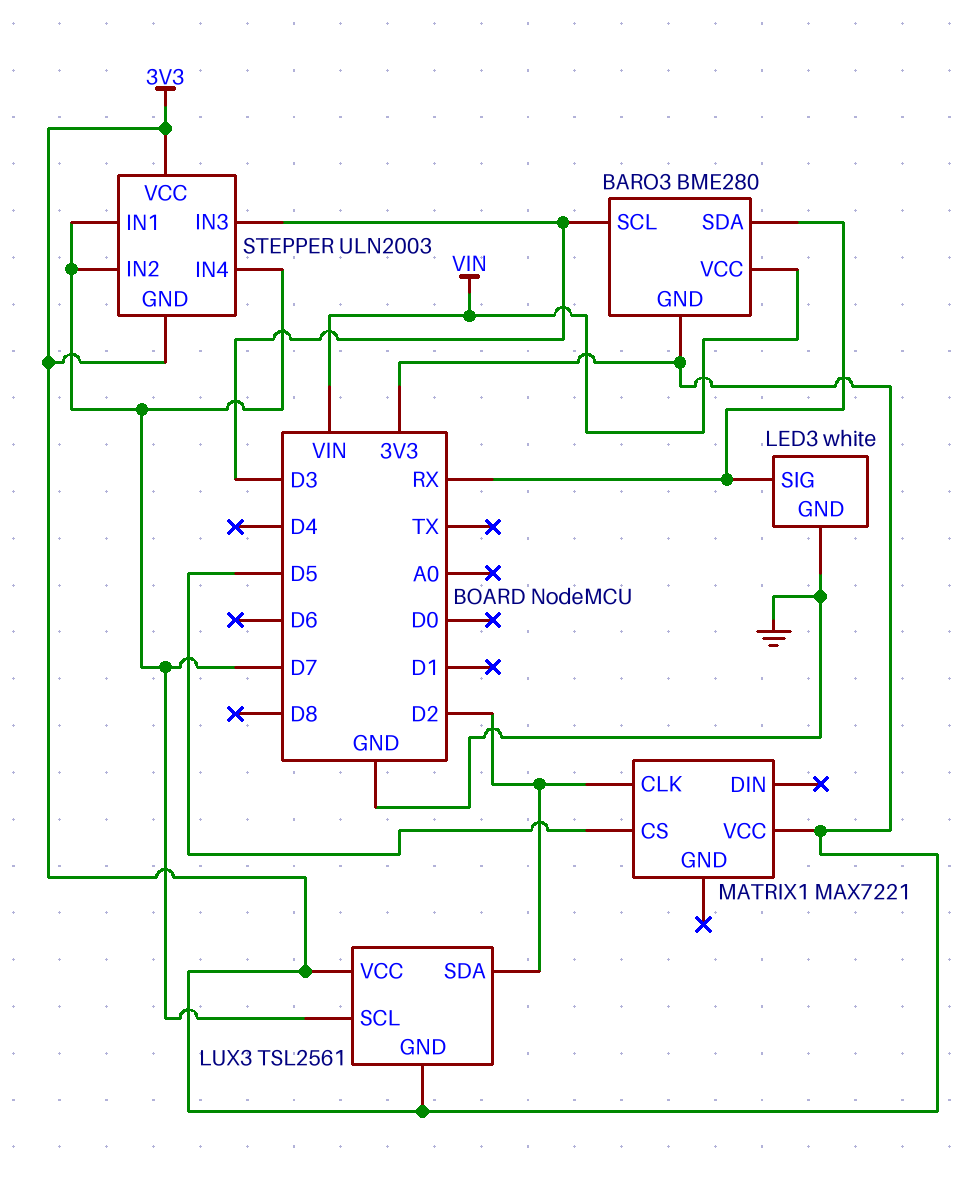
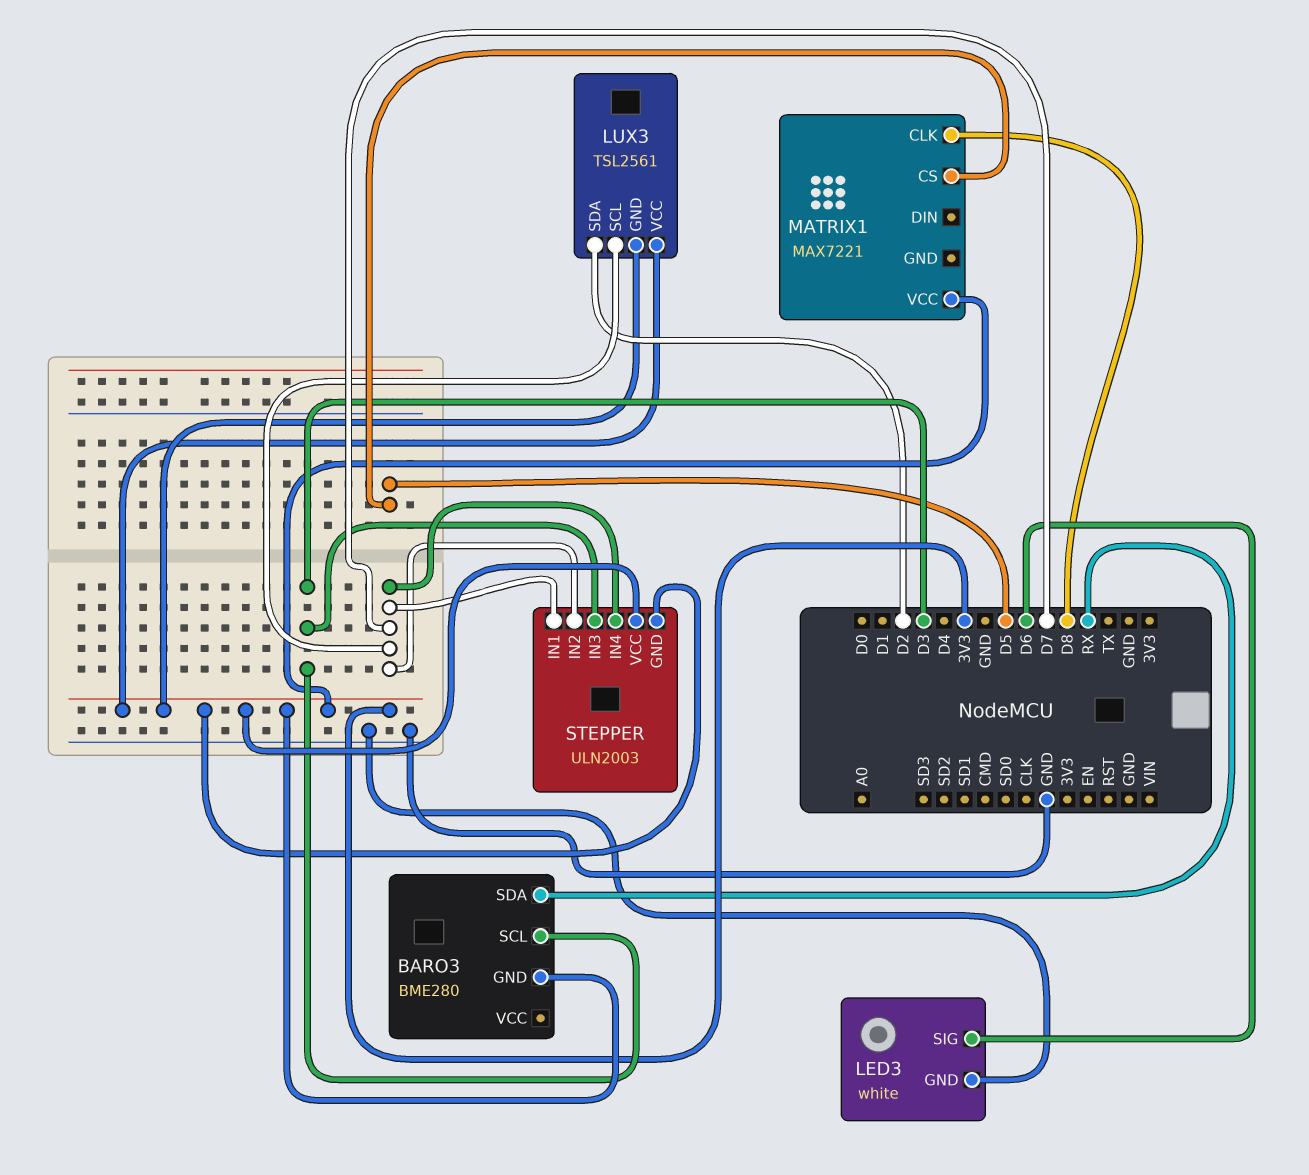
BARO3 pin VCC: VIN -> none
LED3 pin SIG: RX -> D6
MATRIX1 pin CLK: D2 -> D8

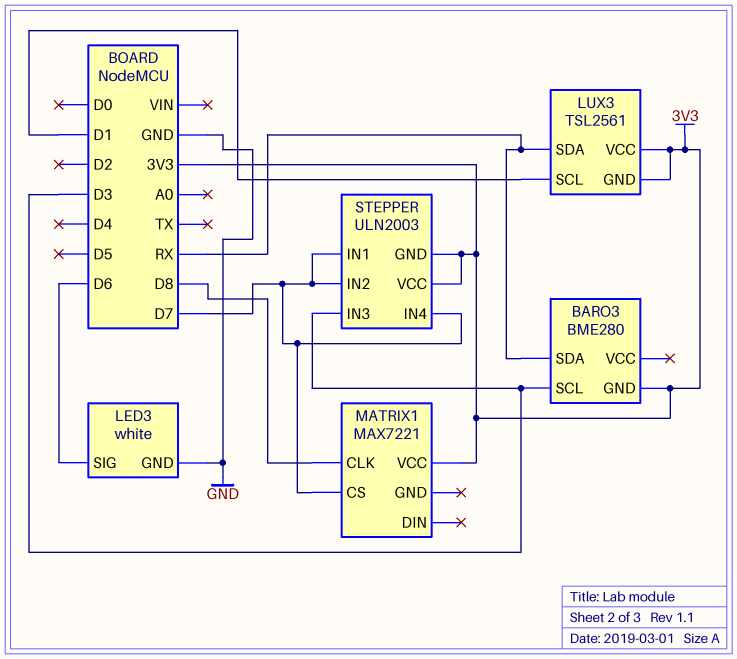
LUX3 pin SCL: D7 -> D1
LUX3 pin SDA: D2 -> RX
MATRIX1 pin CS: D5 -> D7

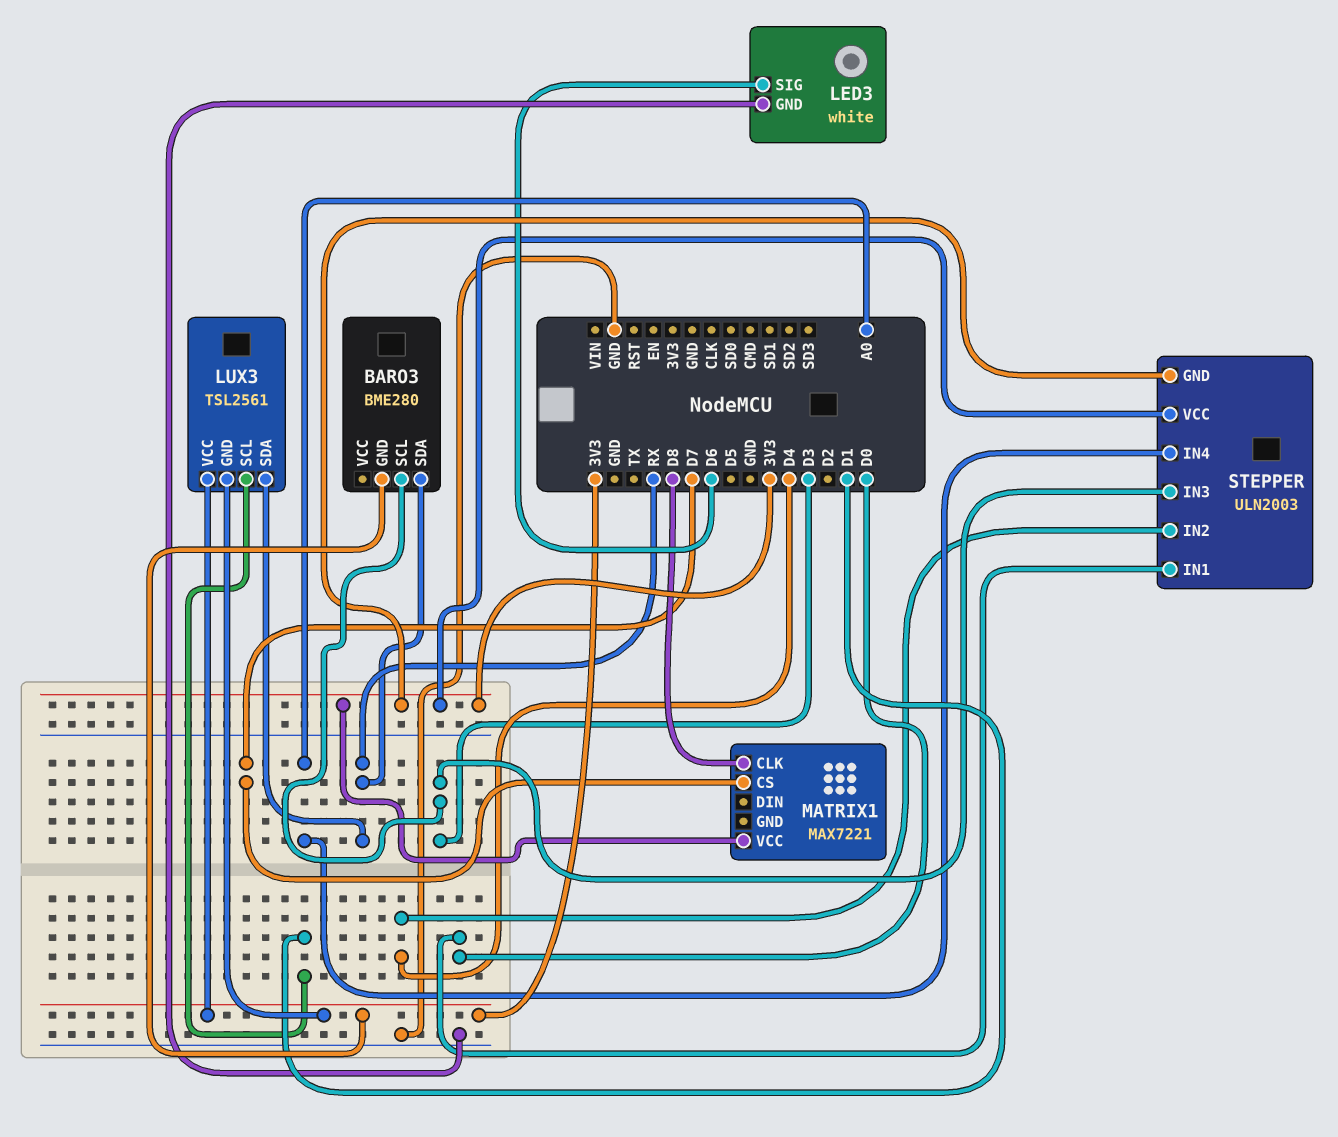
STEPPER pin IN1: D7 -> D0
STEPPER pin IN2: D7 -> D4
STEPPER pin IN4: D7 -> A0

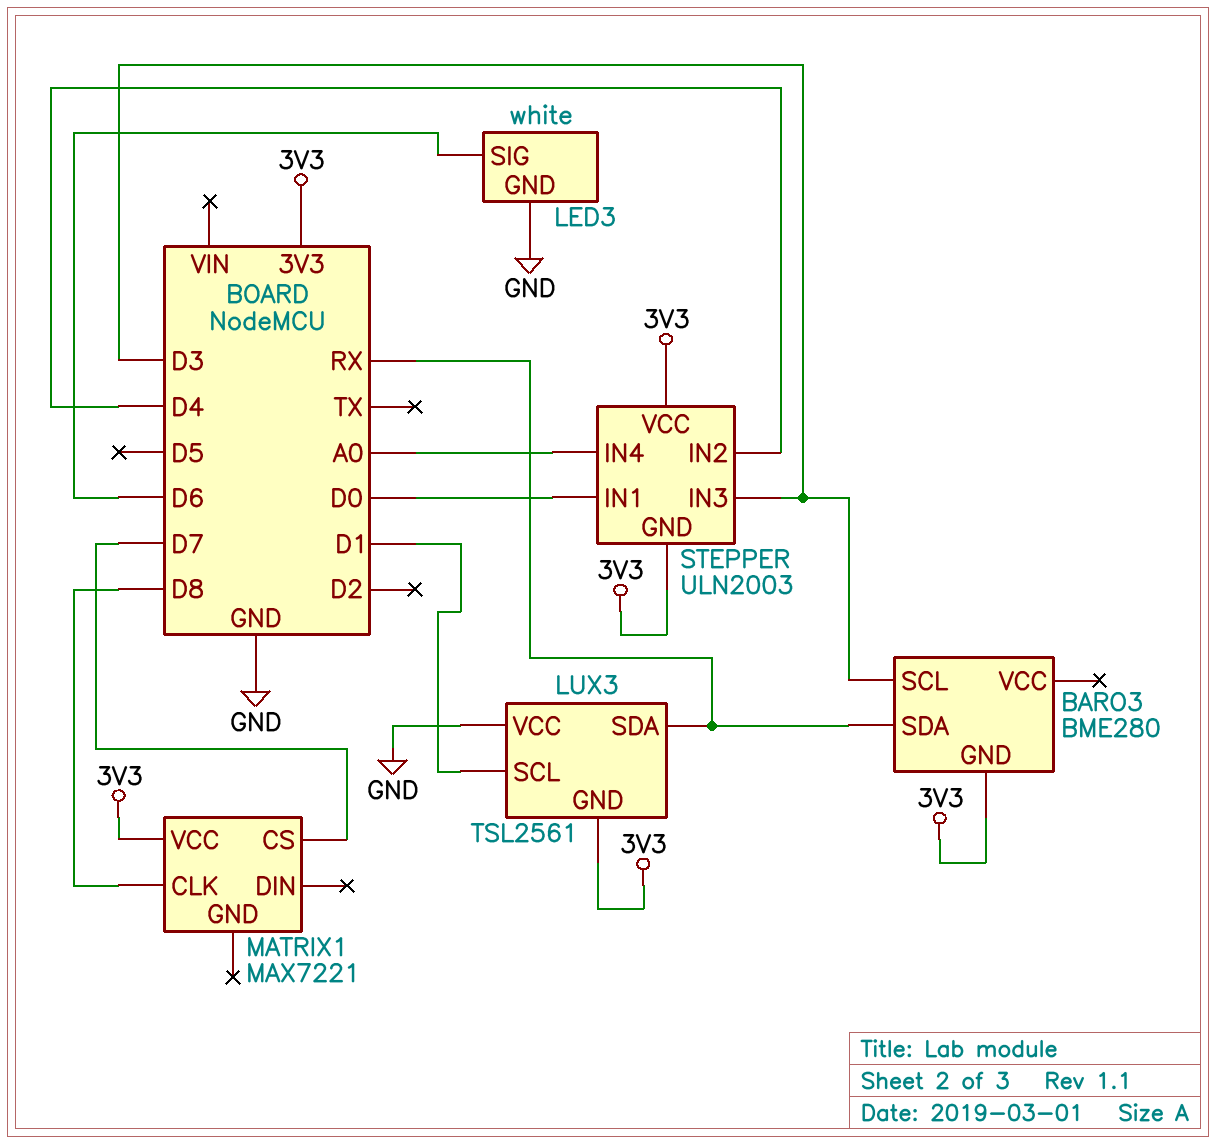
LUX3 pin VCC: 3V3 -> GND

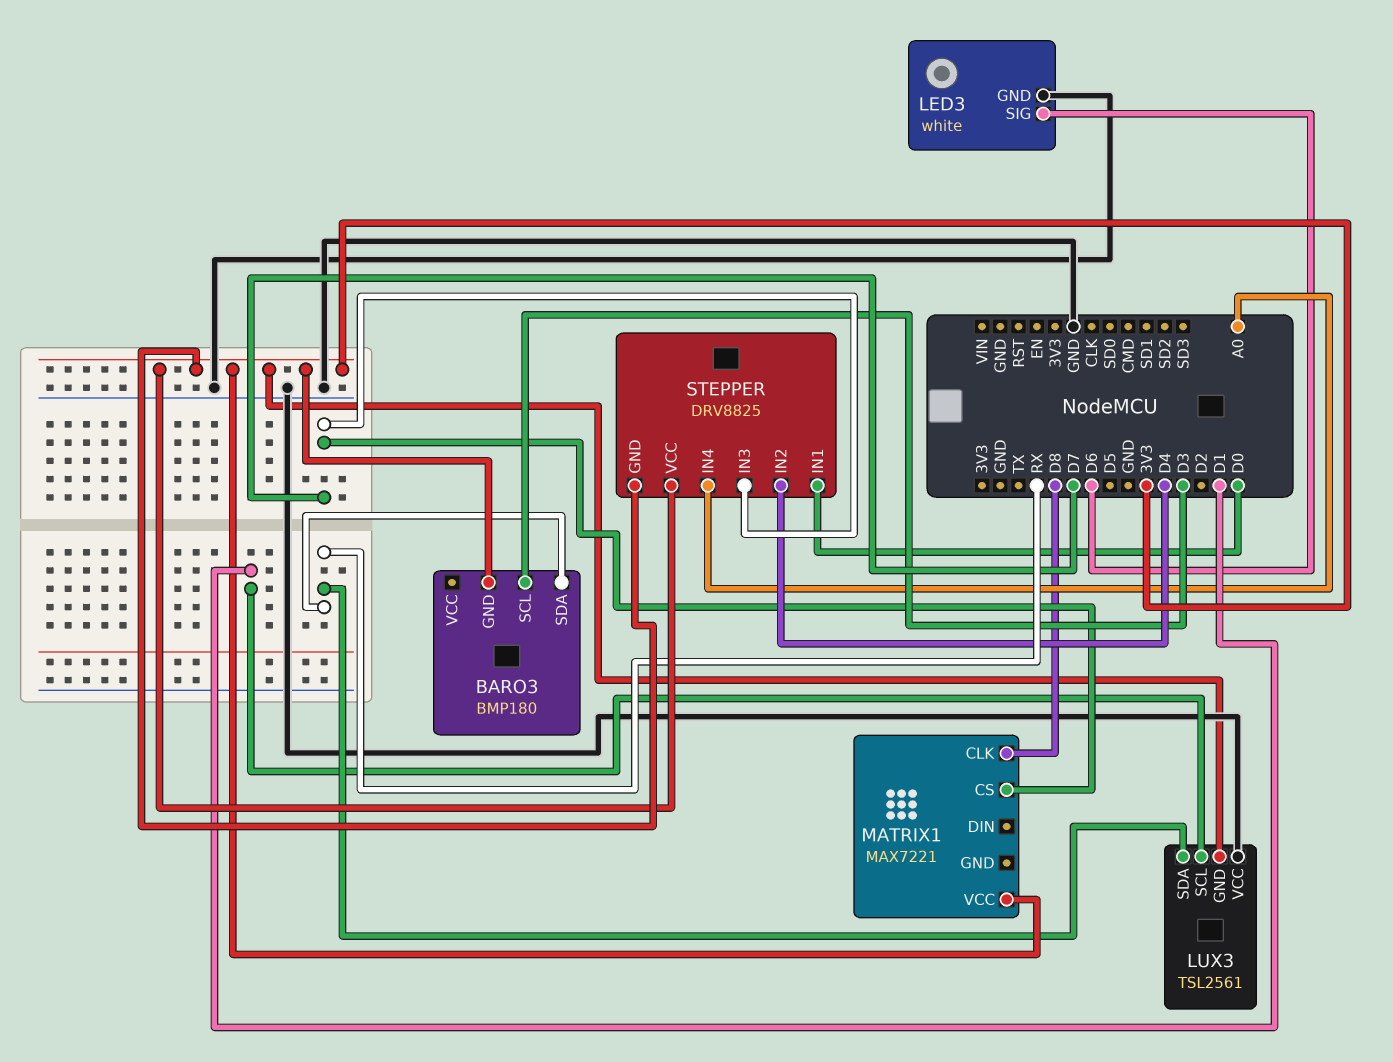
BARO3: BME280 -> BMP180
STEPPER: ULN2003 -> DRV8825
STEPPER pin IN3: D3 -> D7

